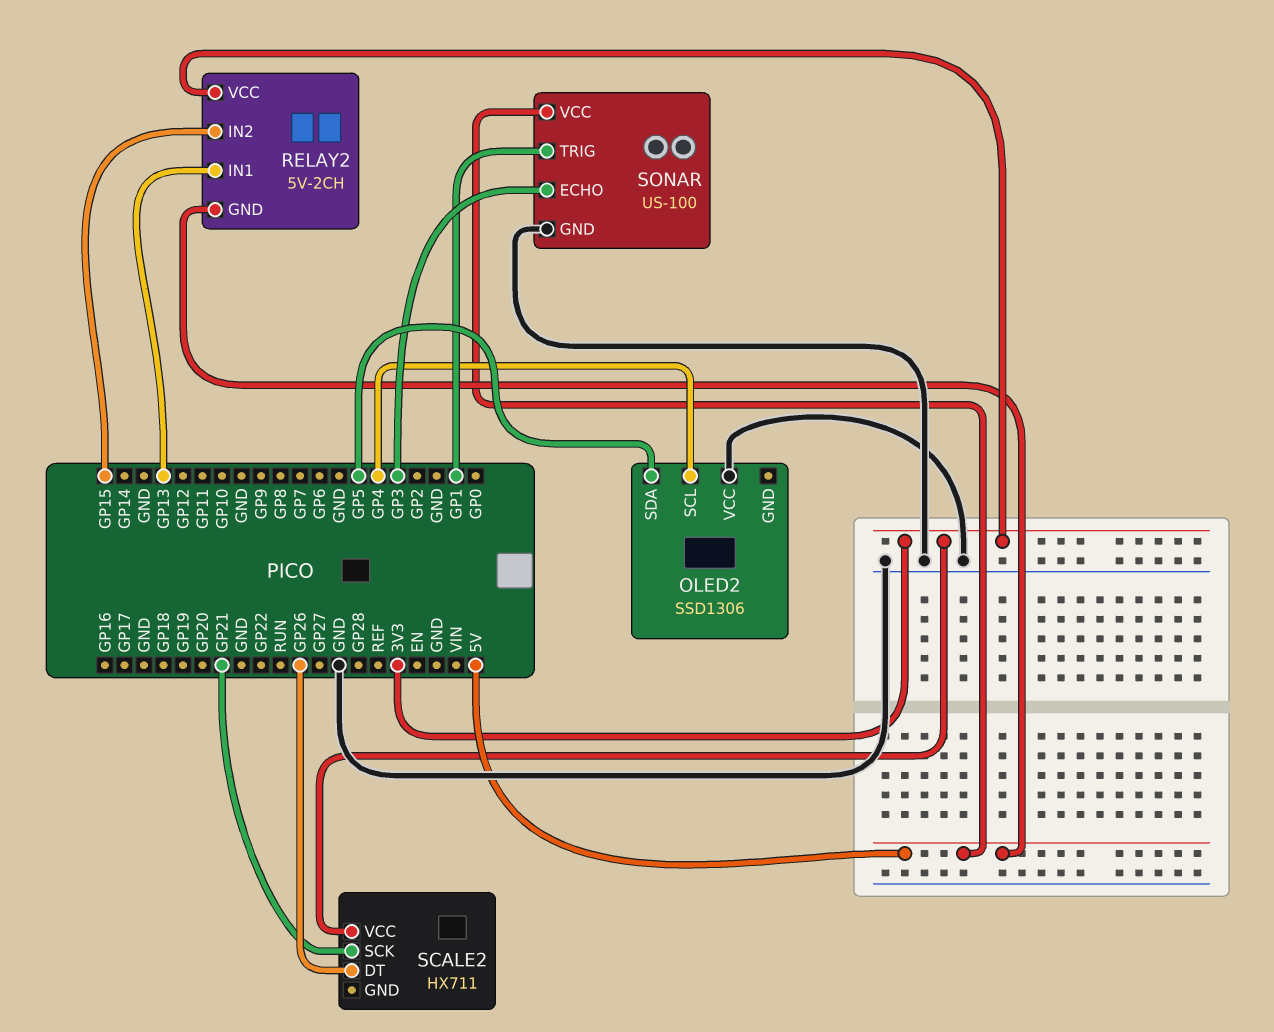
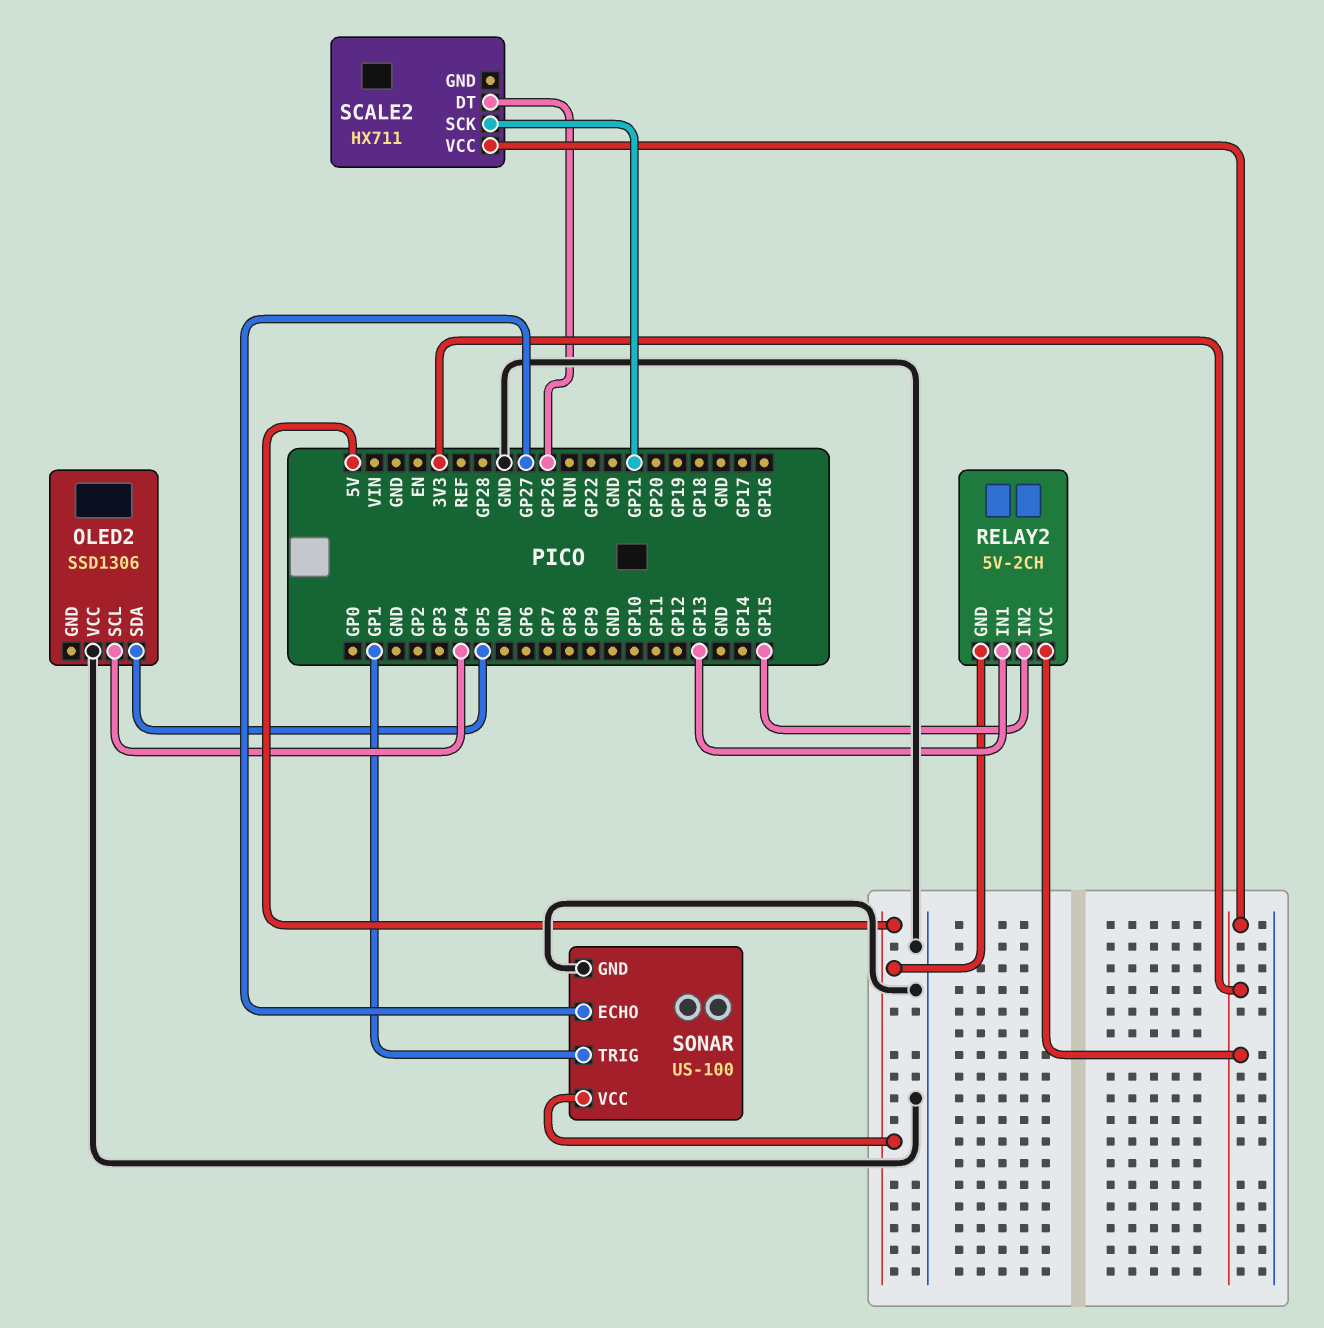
SONAR pin ECHO: GP3 -> GP27

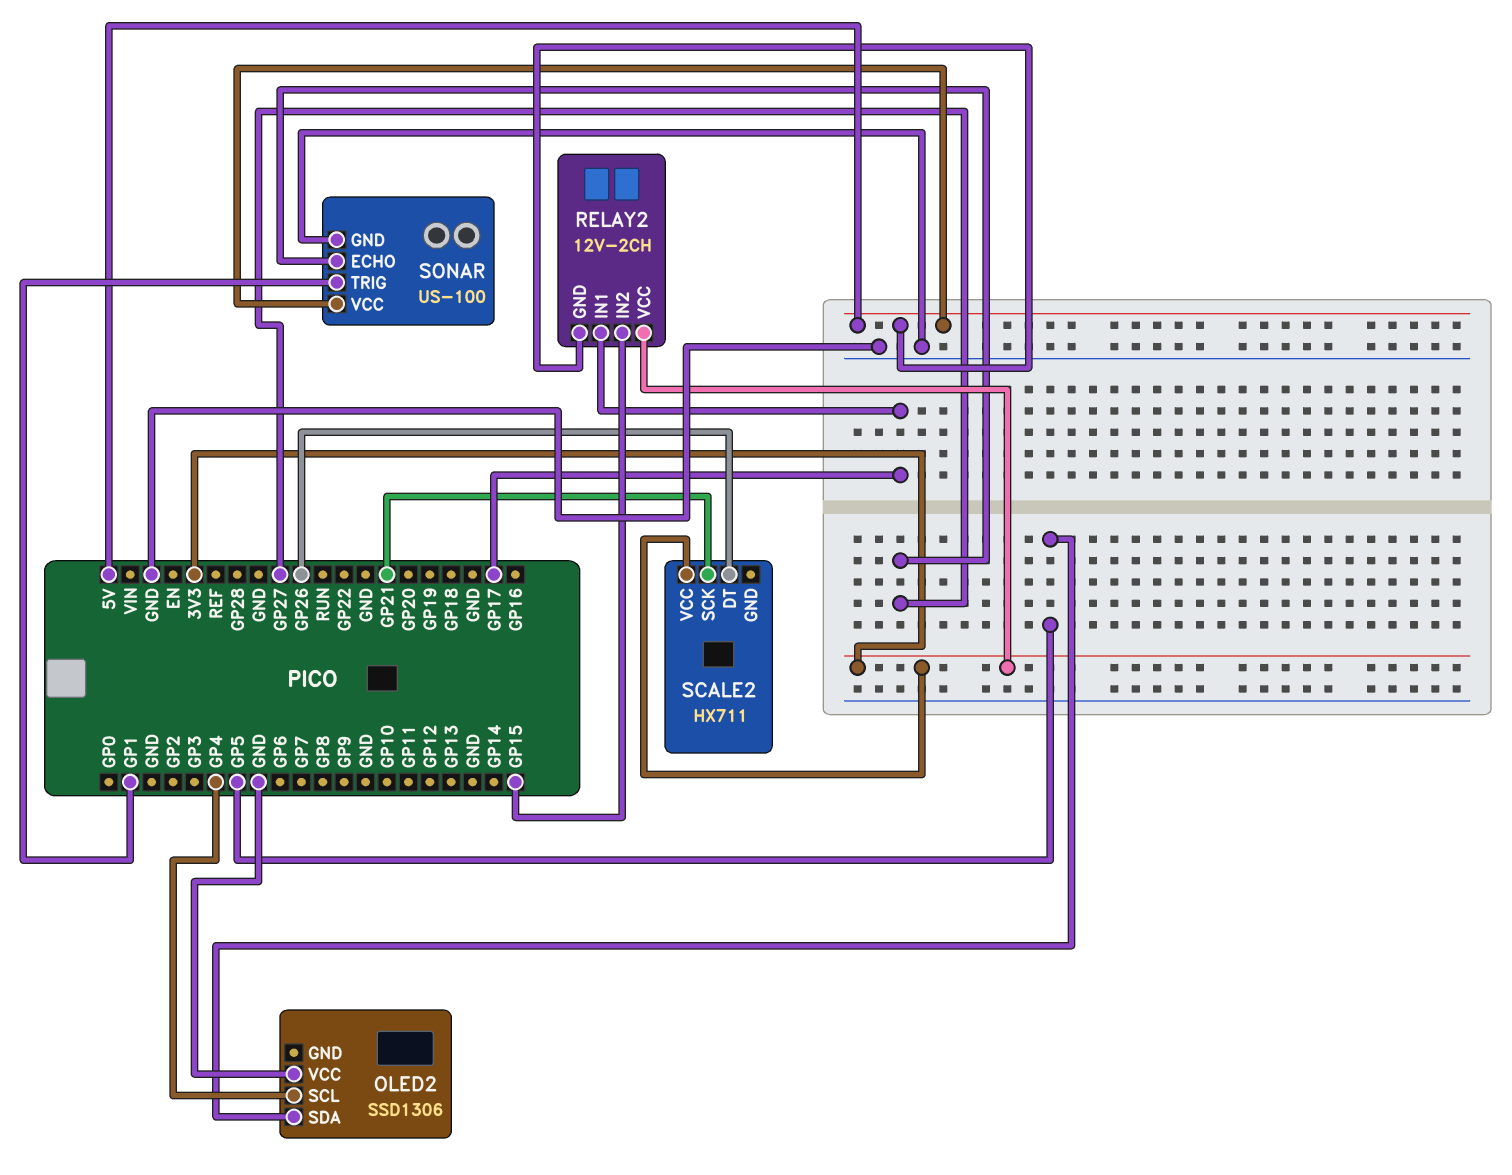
RELAY2: 5V-2CH -> 12V-2CH
RELAY2 pin IN1: GP13 -> GP17

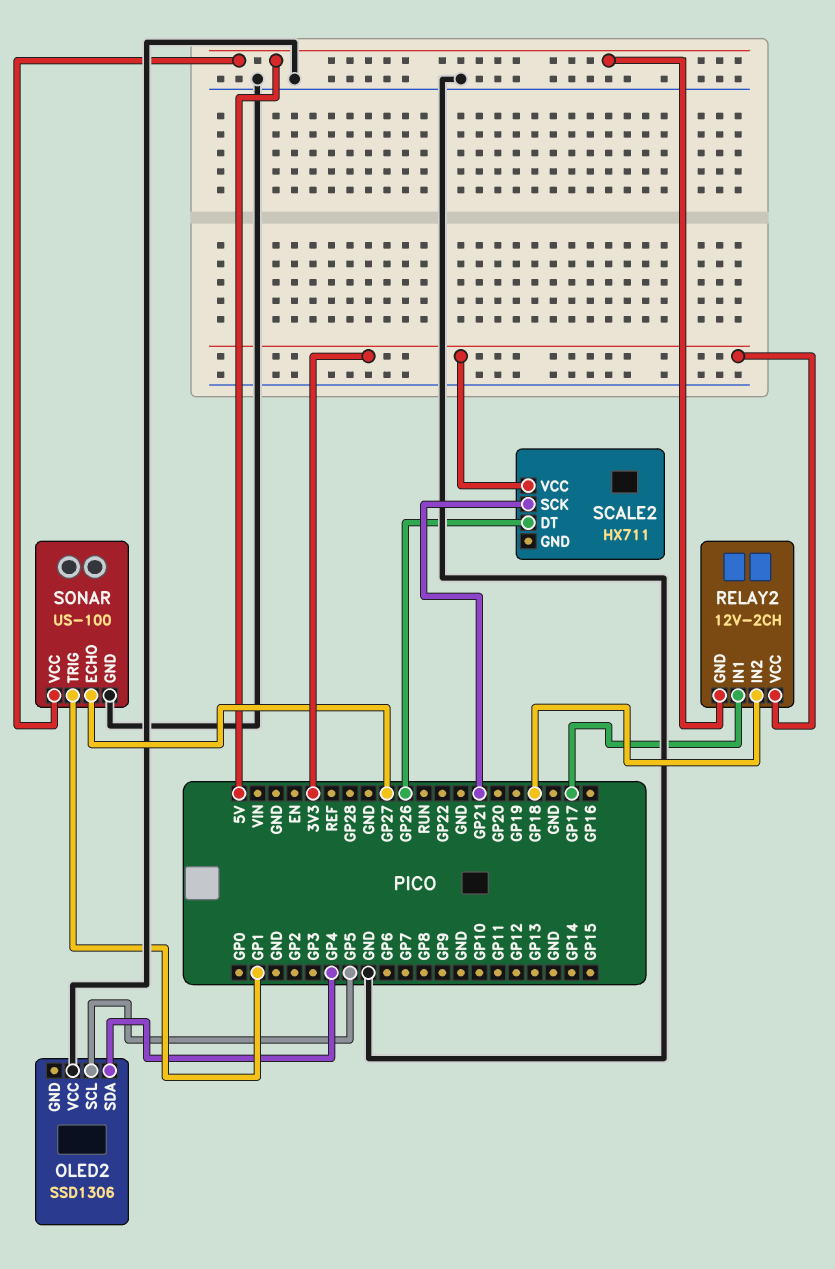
OLED2 pin SCL: GP4 -> GP5
OLED2 pin SDA: GP5 -> GP4
RELAY2 pin IN2: GP15 -> GP18

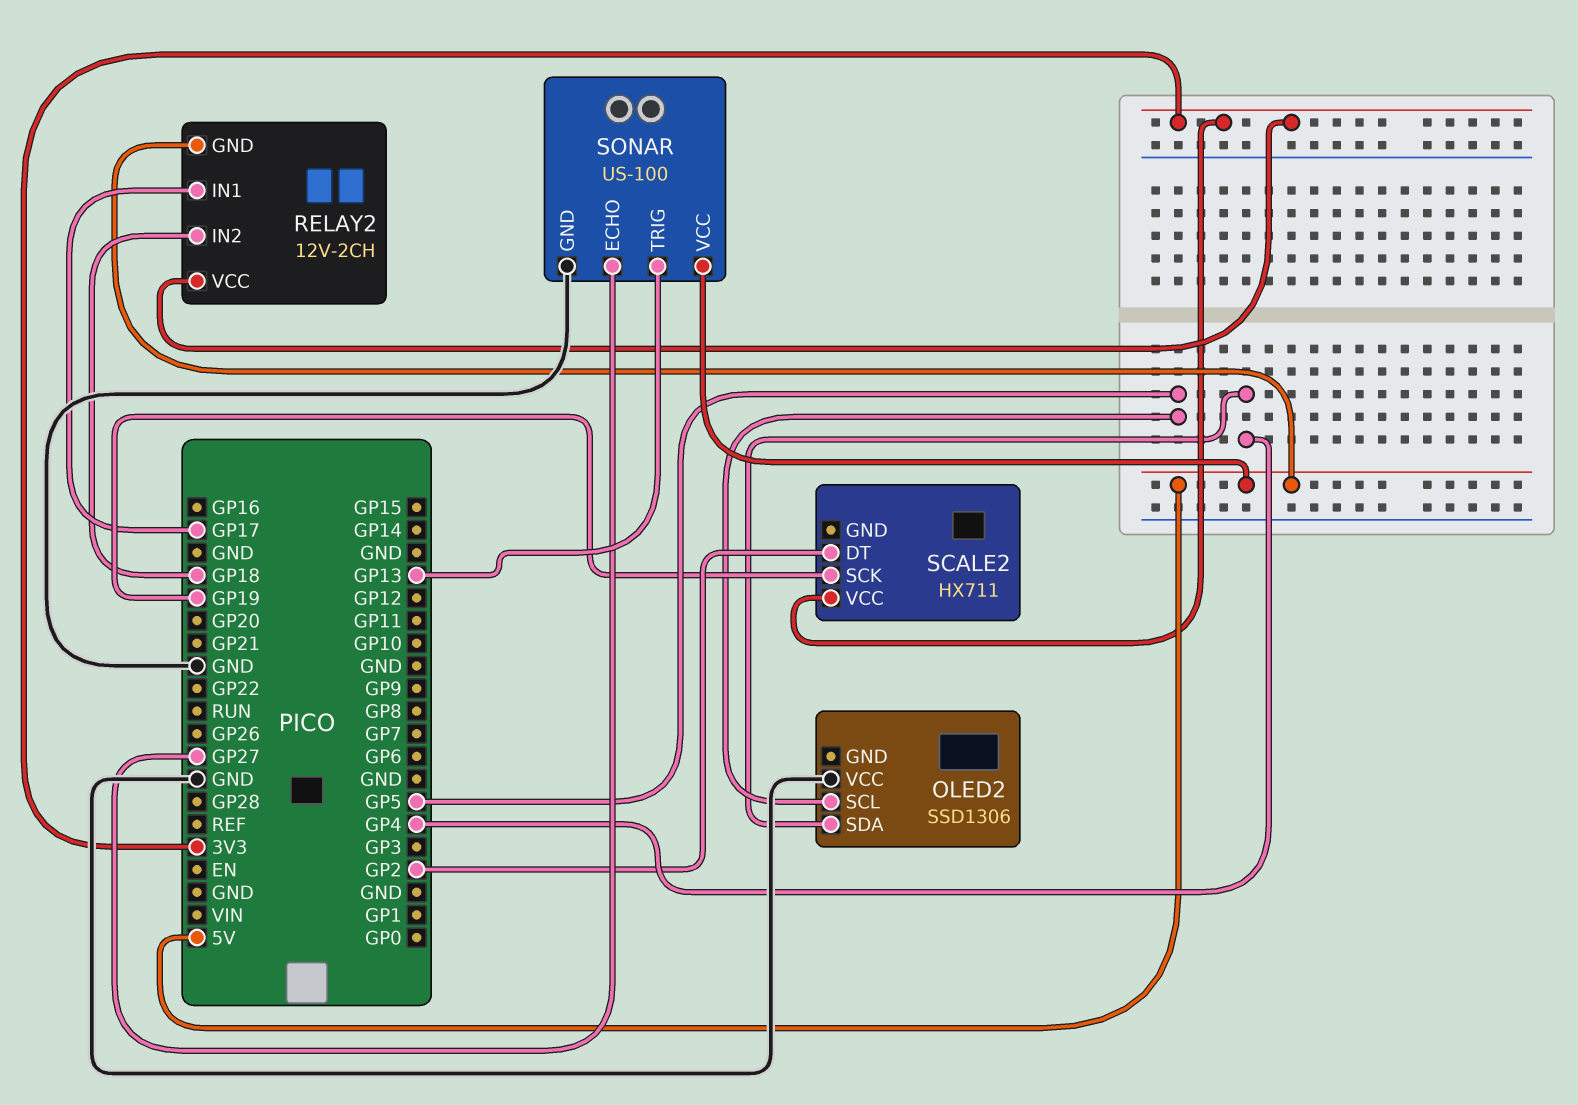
SCALE2 pin DT: GP26 -> GP2
SCALE2 pin SCK: GP21 -> GP19
SONAR pin TRIG: GP1 -> GP13

